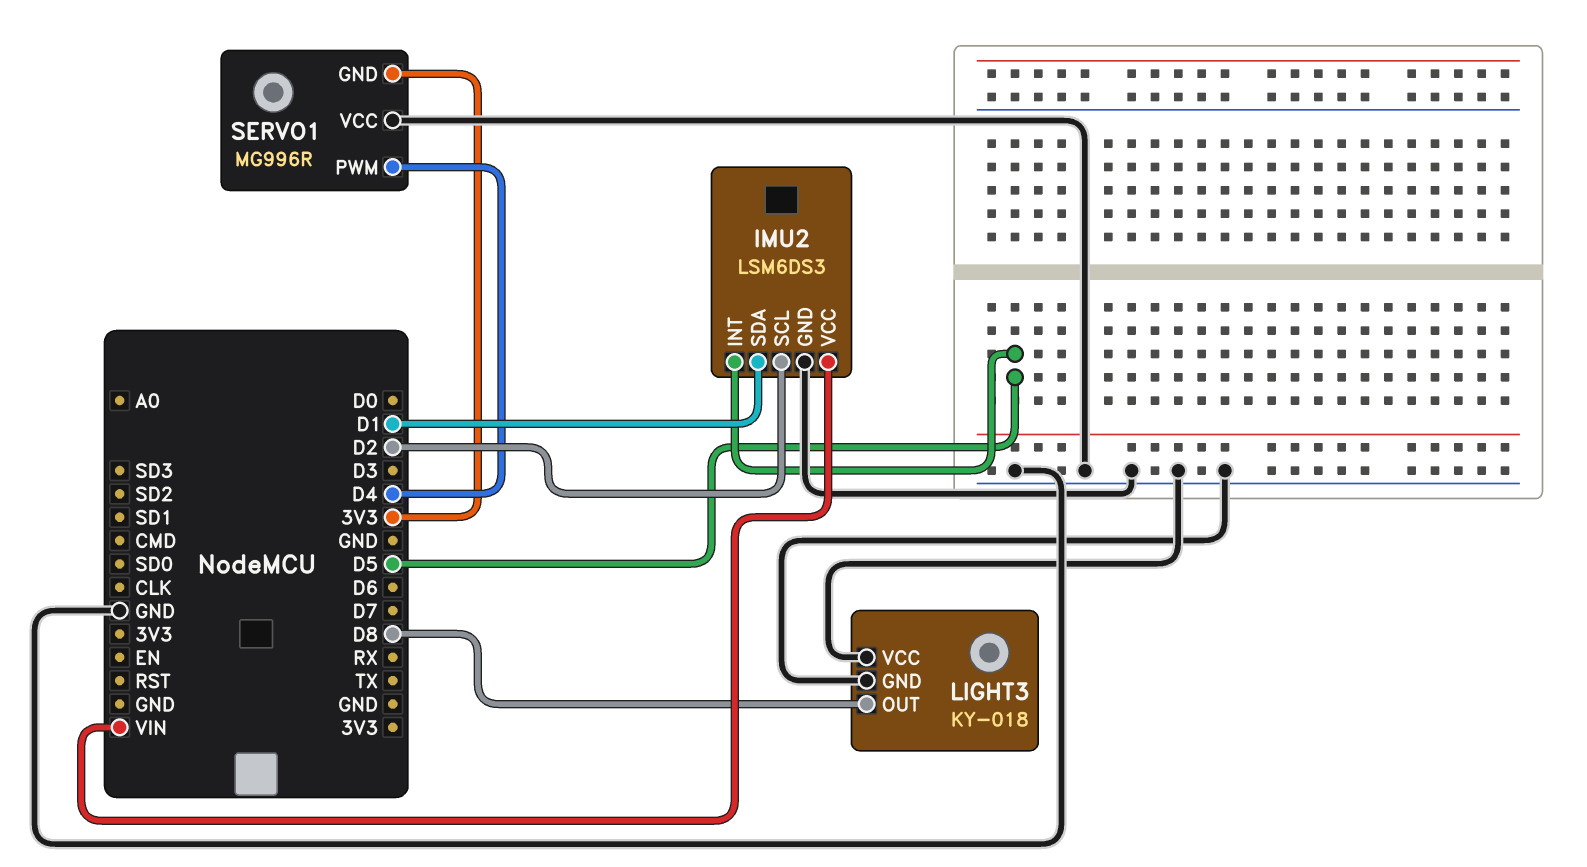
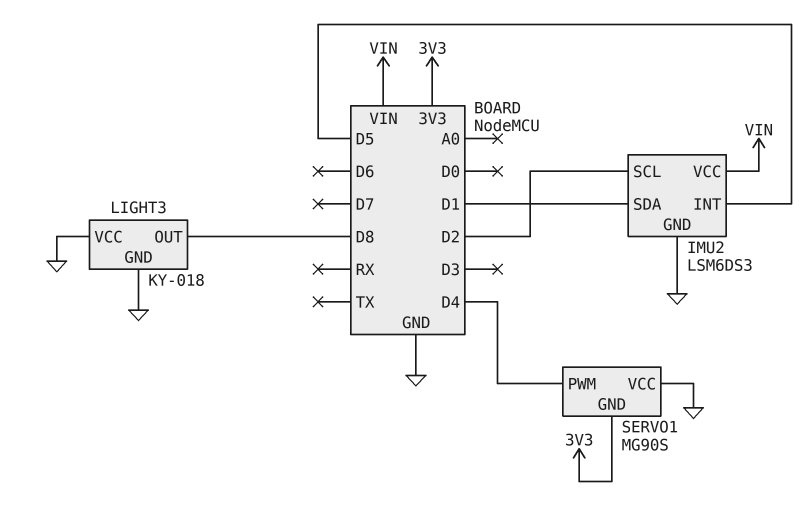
SERVO1: MG996R -> MG90S

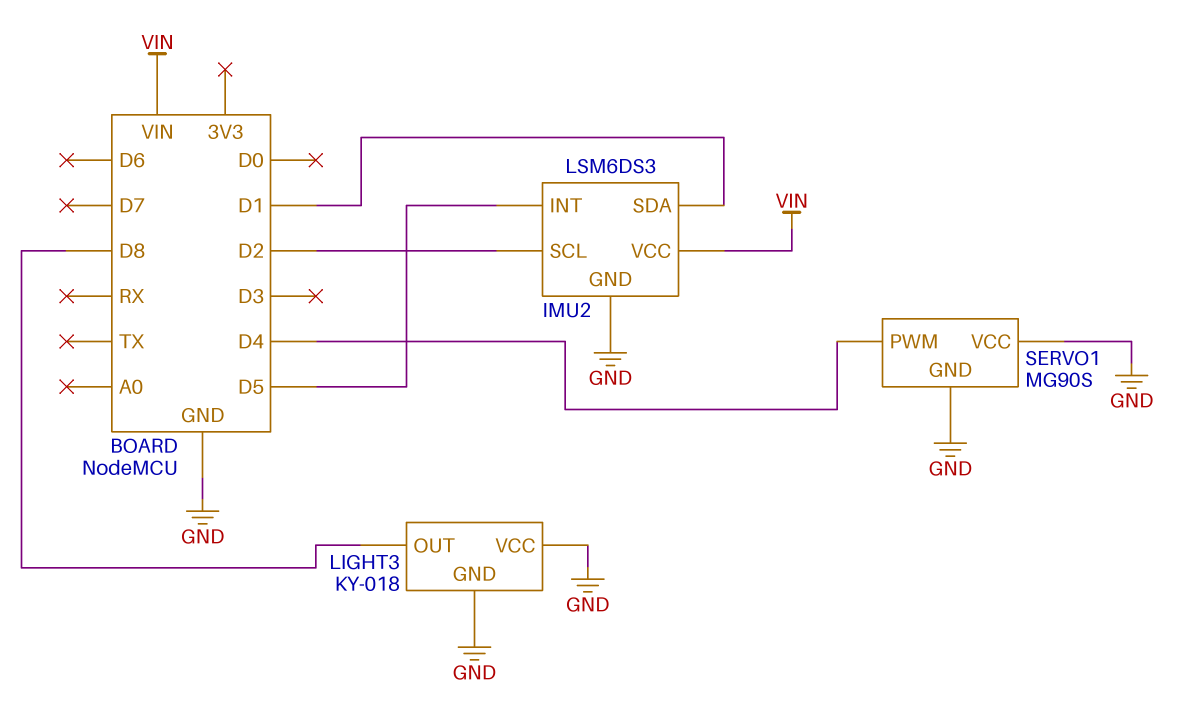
SERVO1 pin GND: 3V3 -> GND

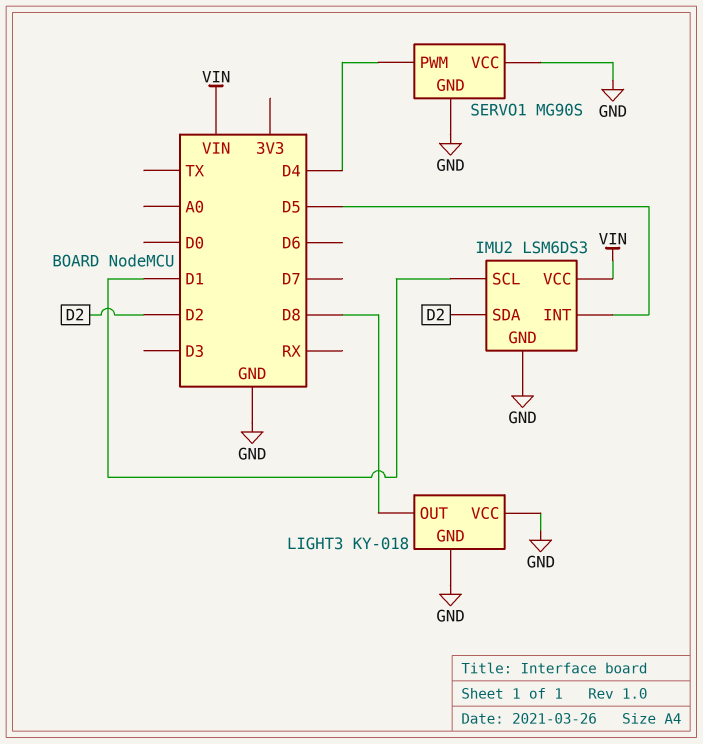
IMU2 pin SCL: D2 -> D1
IMU2 pin SDA: D1 -> D2

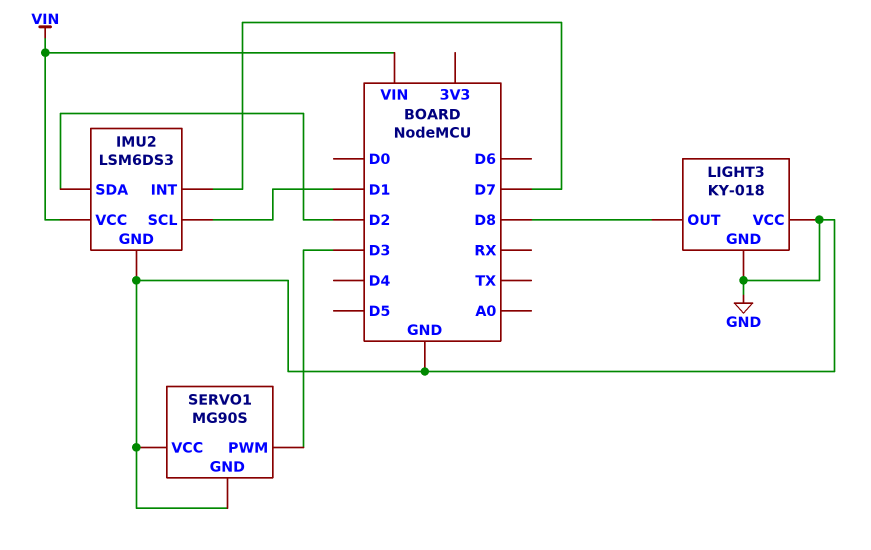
IMU2 pin INT: D5 -> D7
SERVO1 pin PWM: D4 -> D3

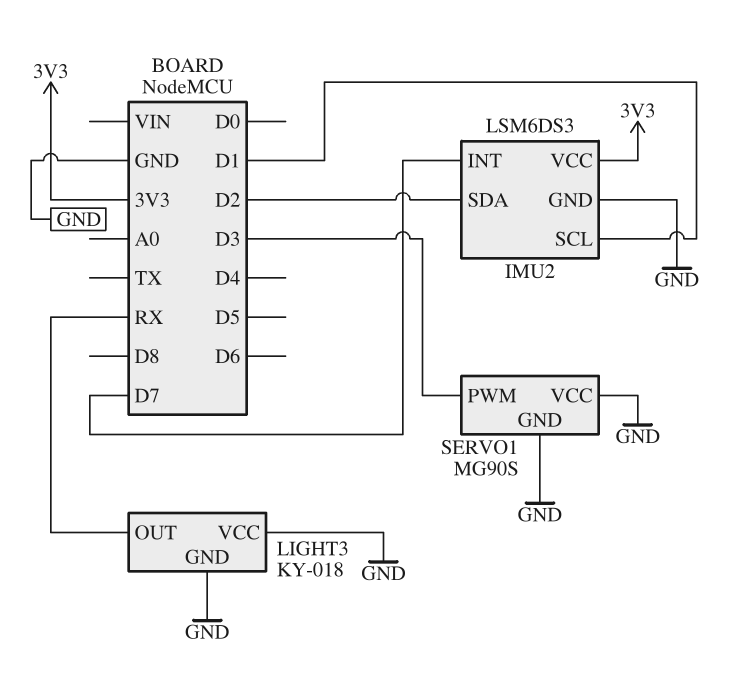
IMU2 pin VCC: VIN -> 3V3
LIGHT3 pin OUT: D8 -> RX

